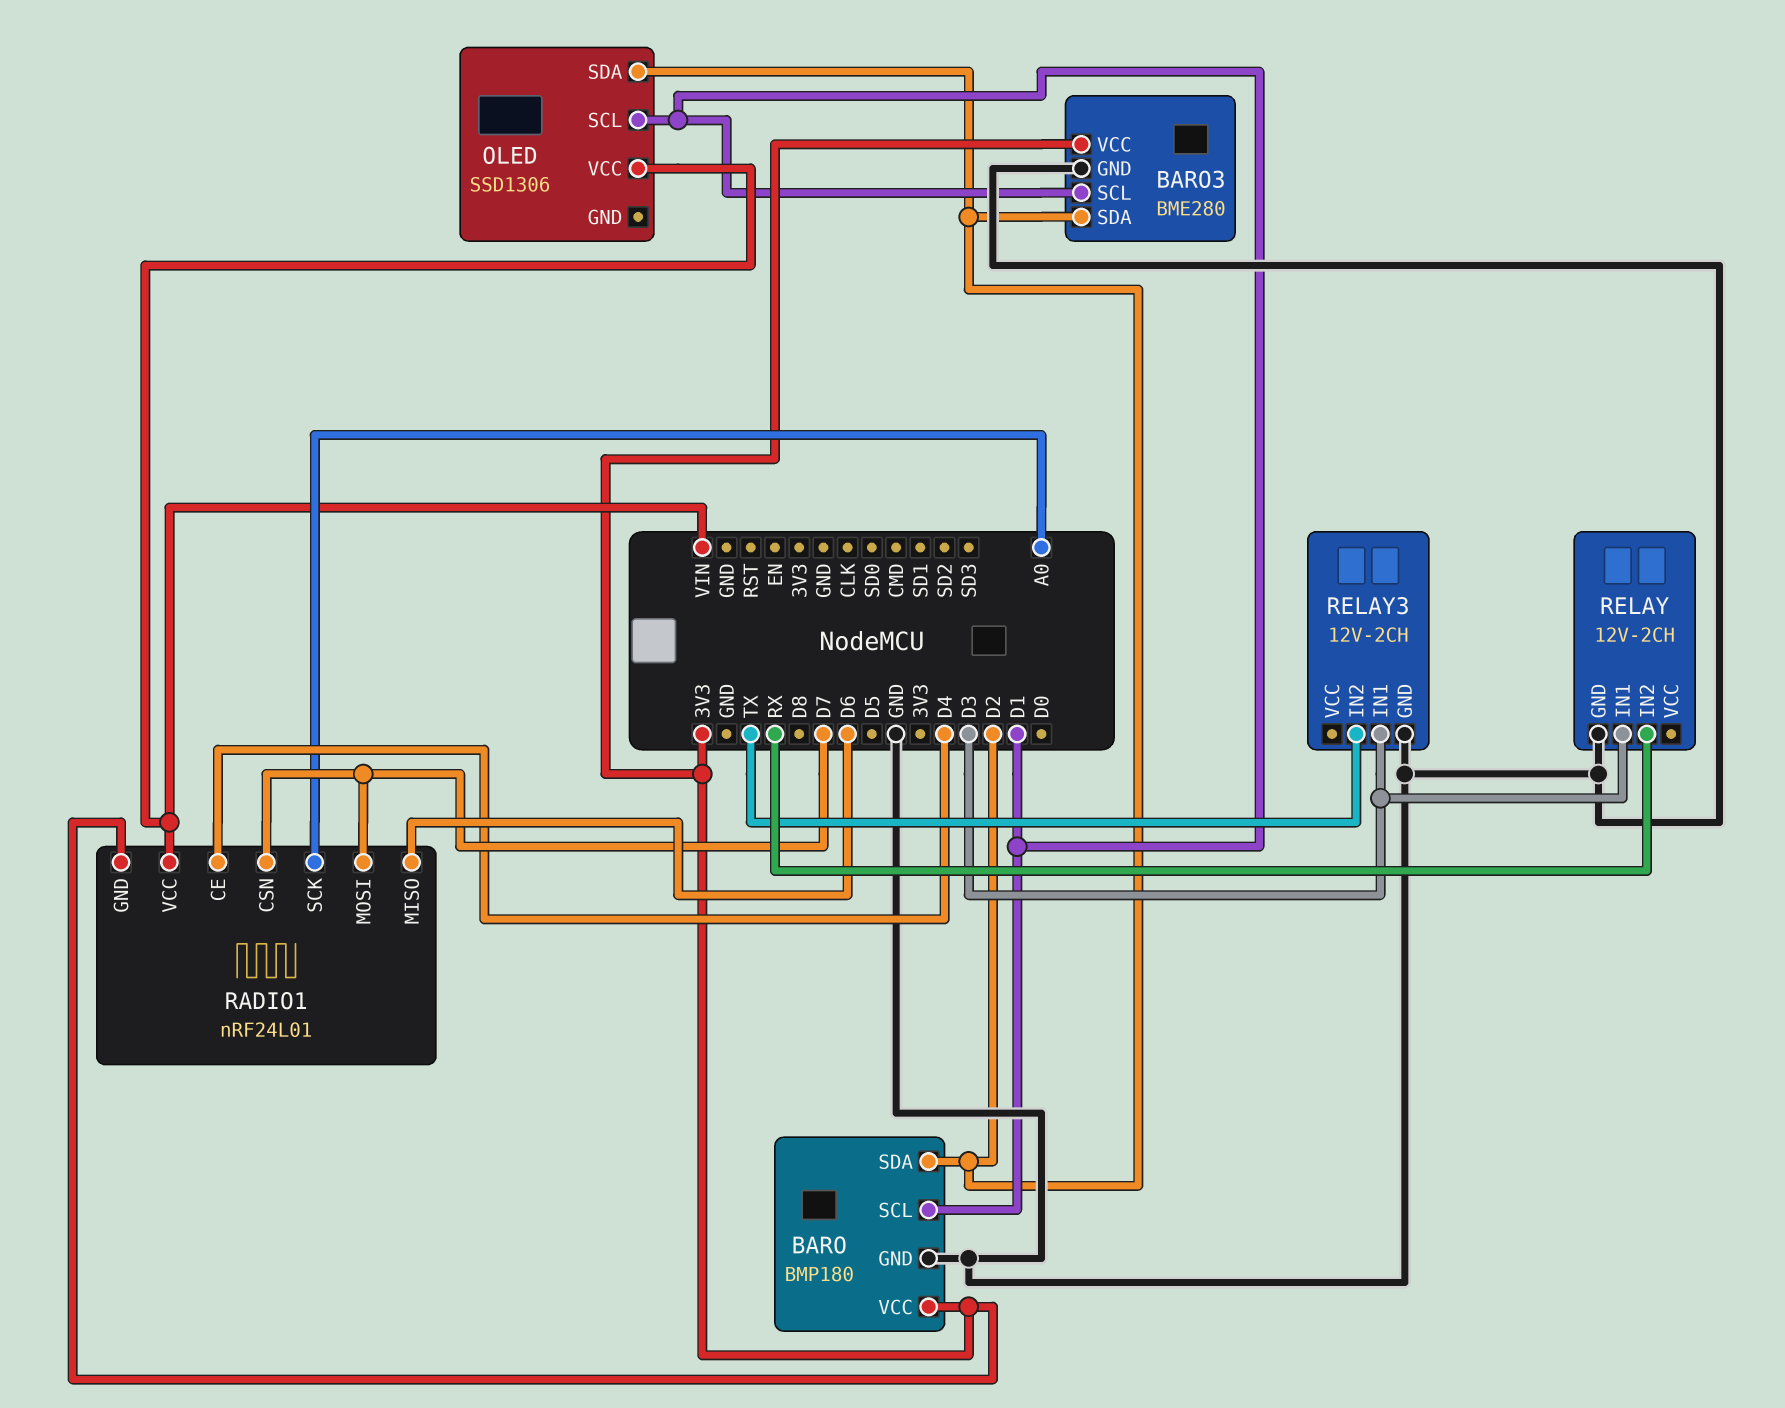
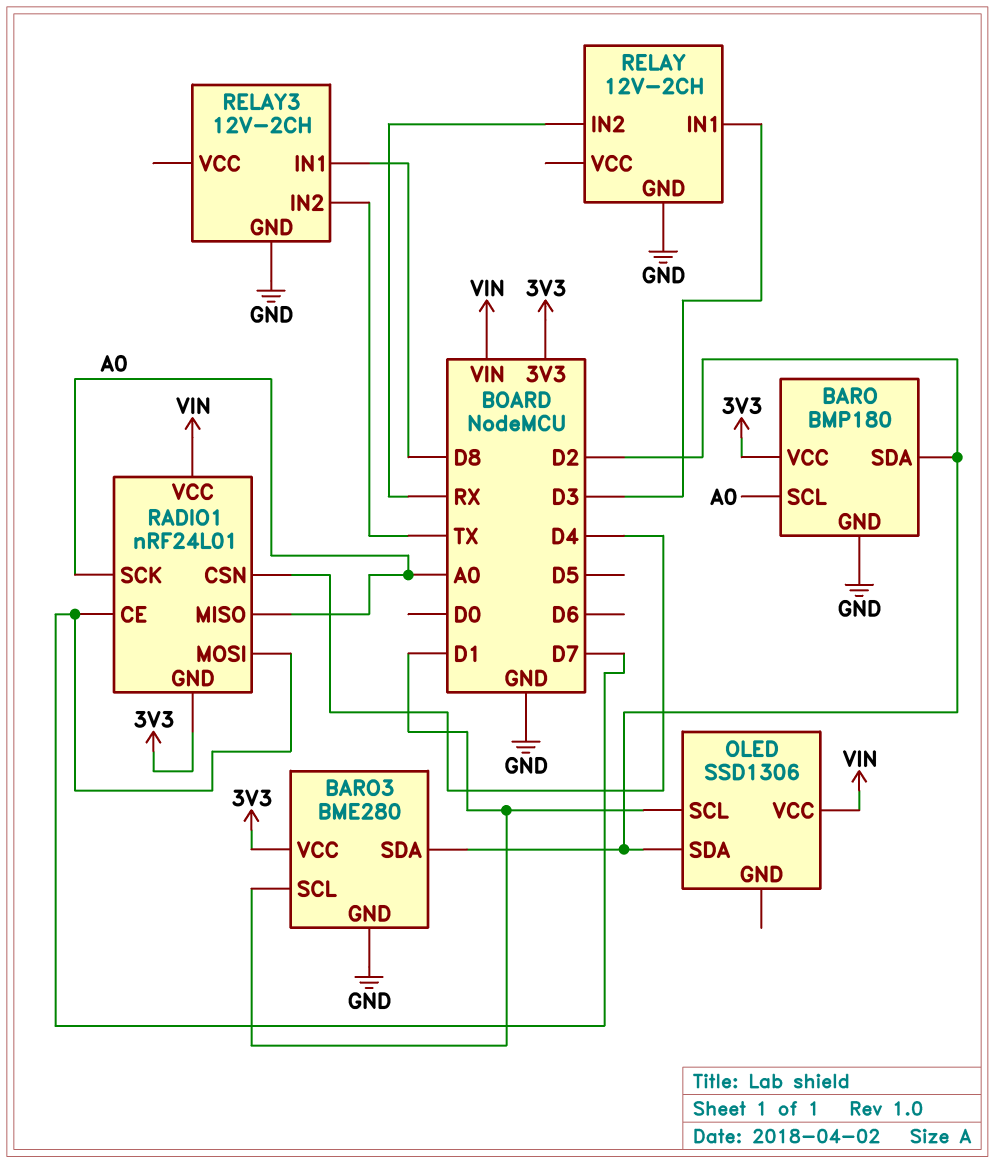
BARO pin SCL: D1 -> A0
RADIO1 pin CE: D4 -> D7
RADIO1 pin CSN: D7 -> D4
RADIO1 pin MISO: D6 -> A0
RELAY3 pin IN1: D3 -> D8

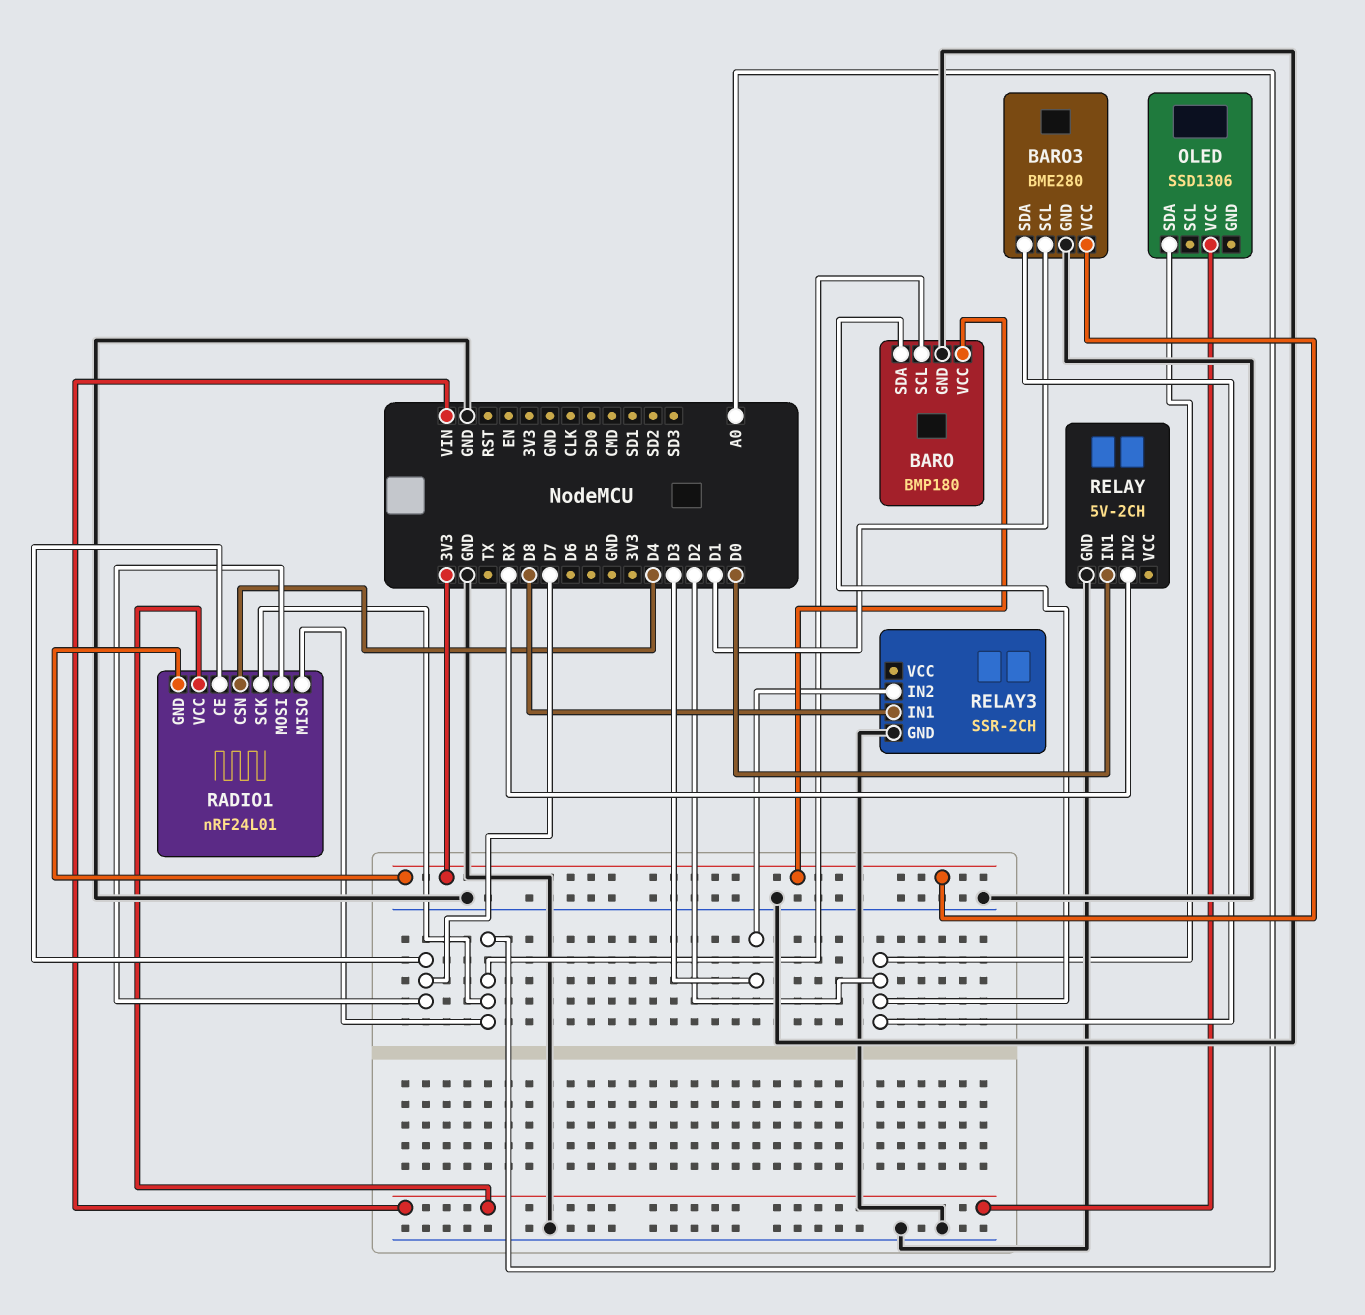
OLED pin SCL: D1 -> none
RELAY: 12V-2CH -> 5V-2CH
RELAY pin IN1: D3 -> D0
RELAY3: 12V-2CH -> SSR-2CH
RELAY3 pin IN2: TX -> D3

